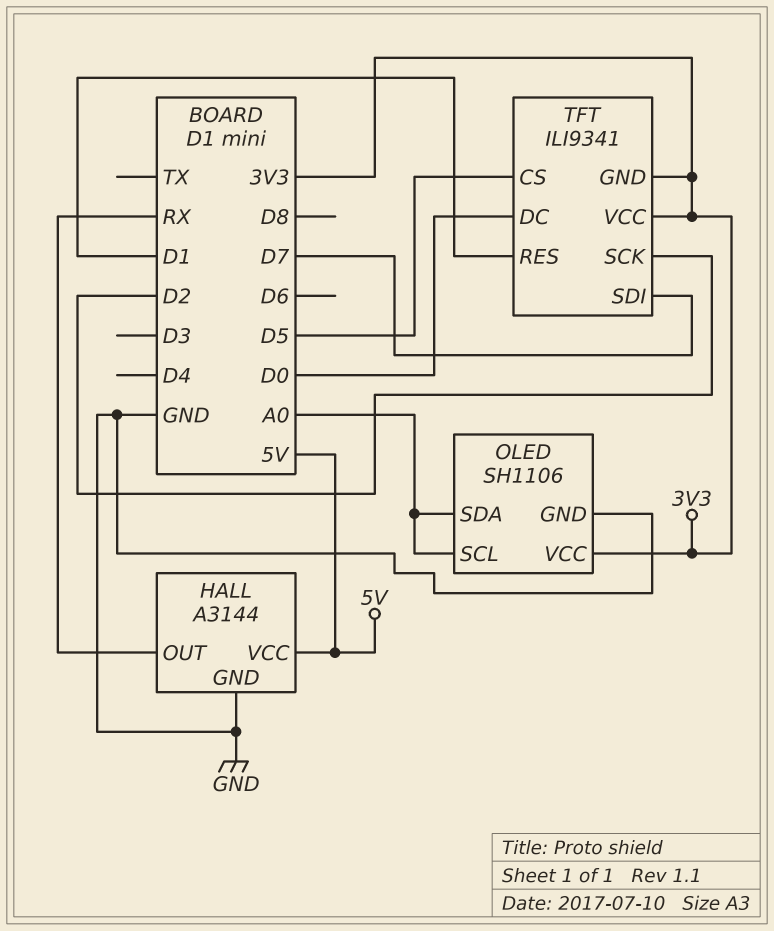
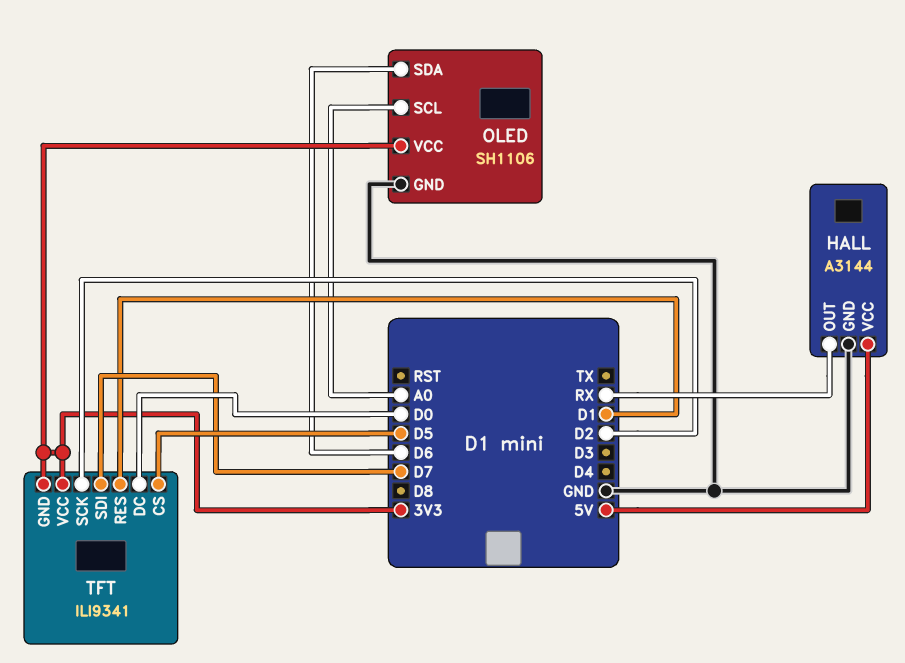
OLED pin SDA: A0 -> D6

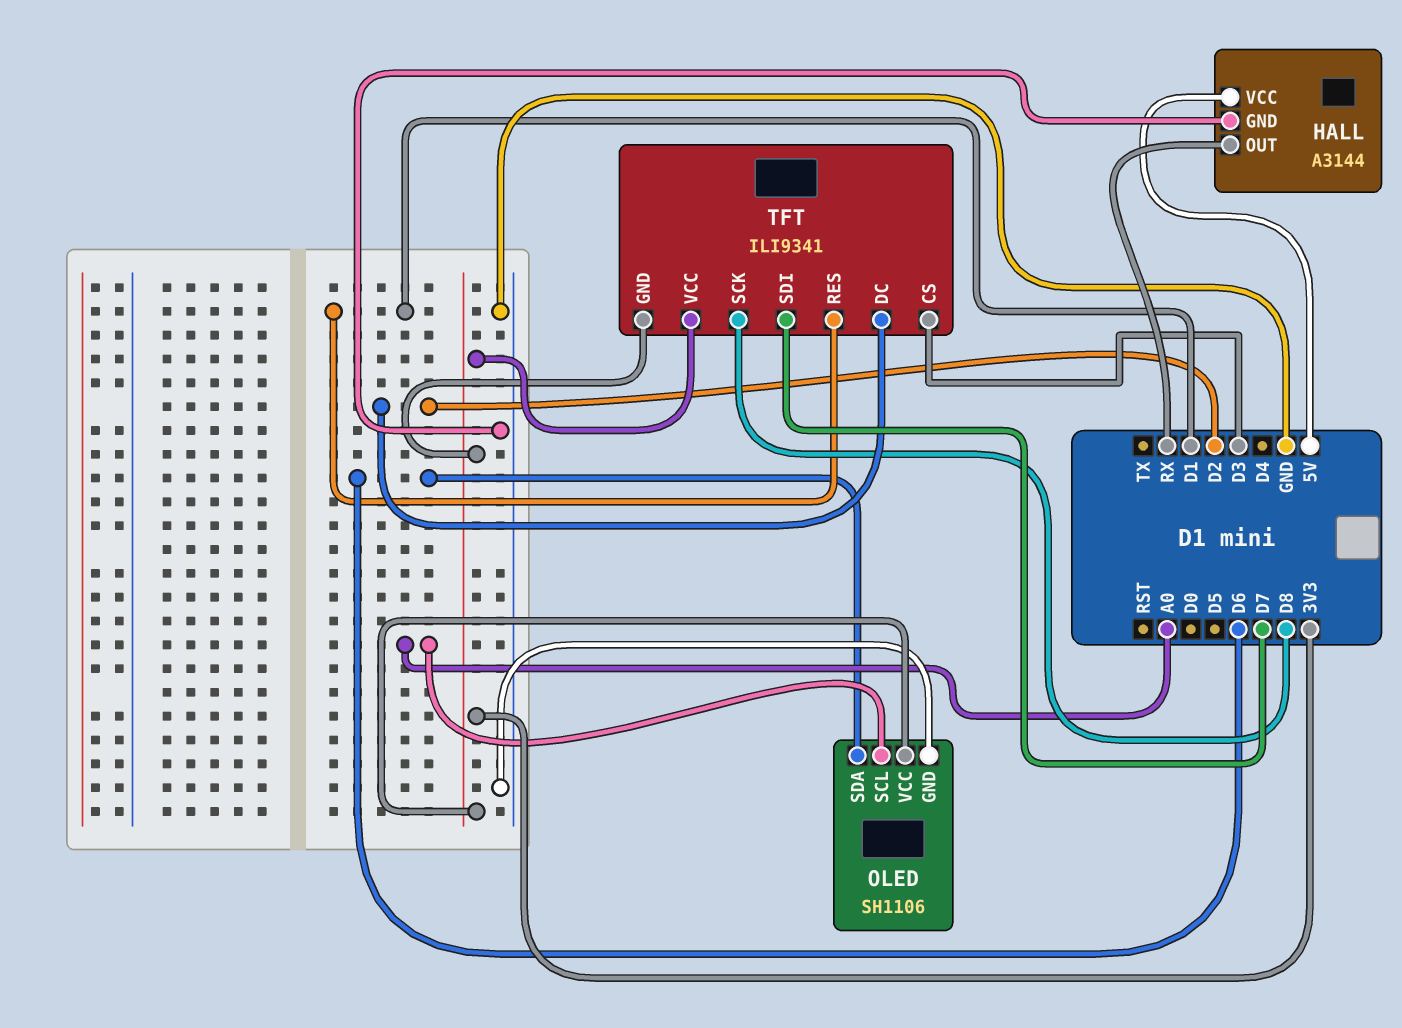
TFT pin CS: D5 -> D3
TFT pin DC: D0 -> D2
TFT pin SCK: D2 -> D8

